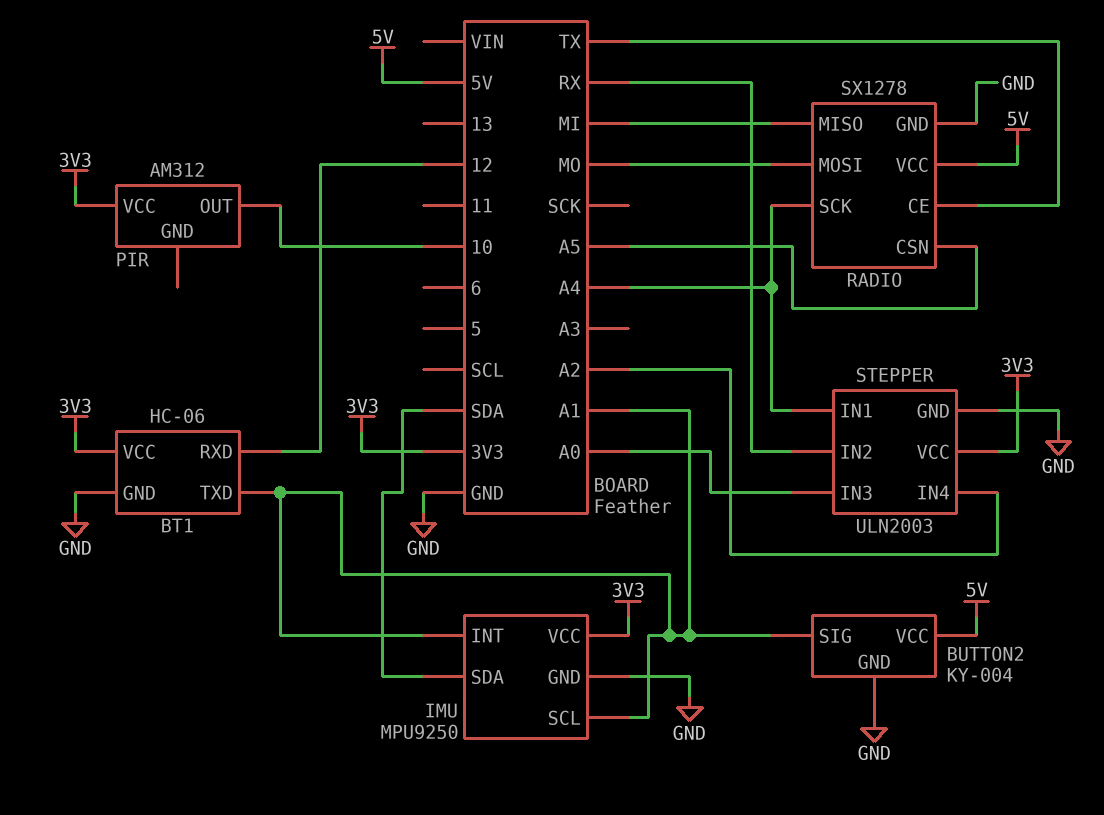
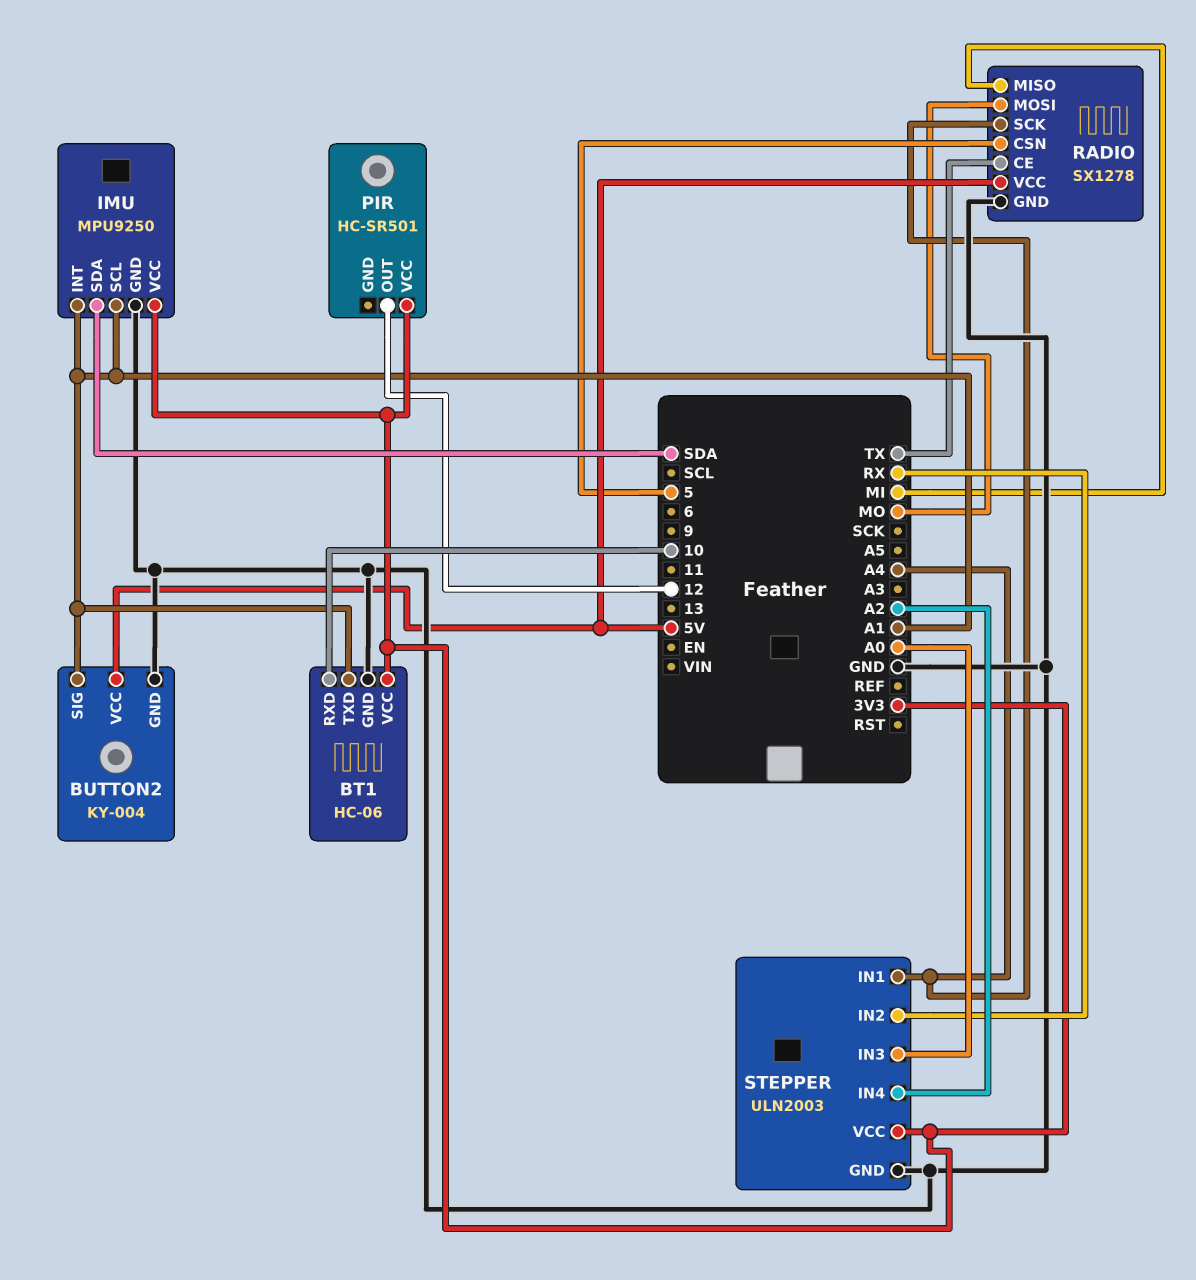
BT1 pin RXD: 12 -> 10
PIR: AM312 -> HC-SR501
PIR pin OUT: 10 -> 12
RADIO pin CSN: A5 -> 5

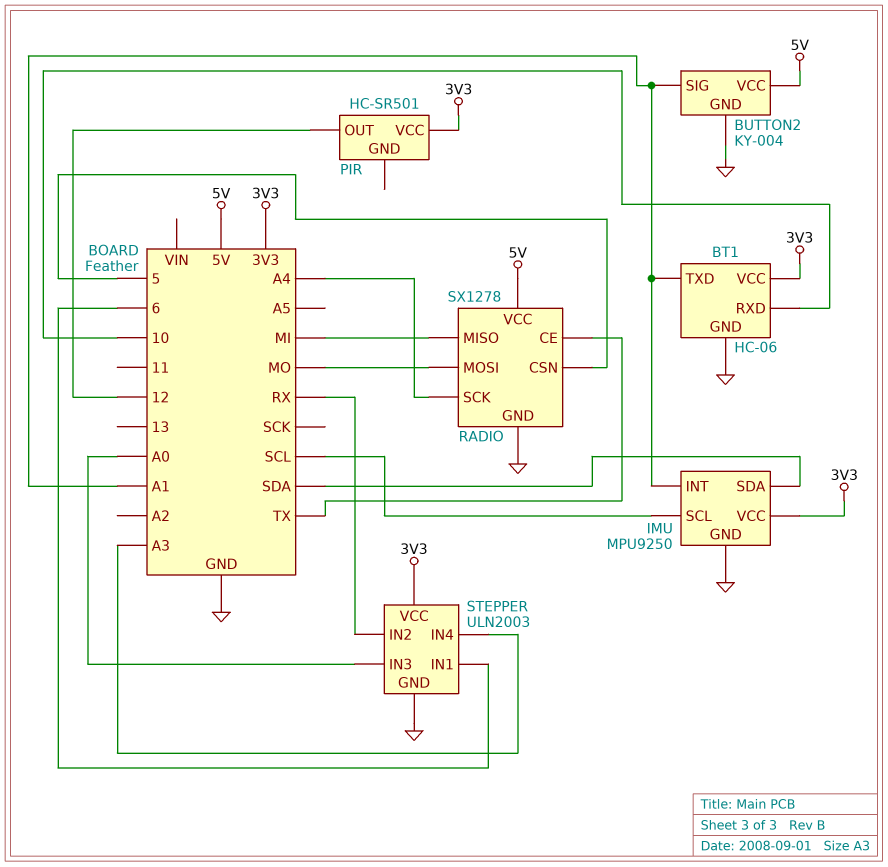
IMU pin SCL: A1 -> SCL
STEPPER pin IN1: A4 -> 6
STEPPER pin IN4: A2 -> A3

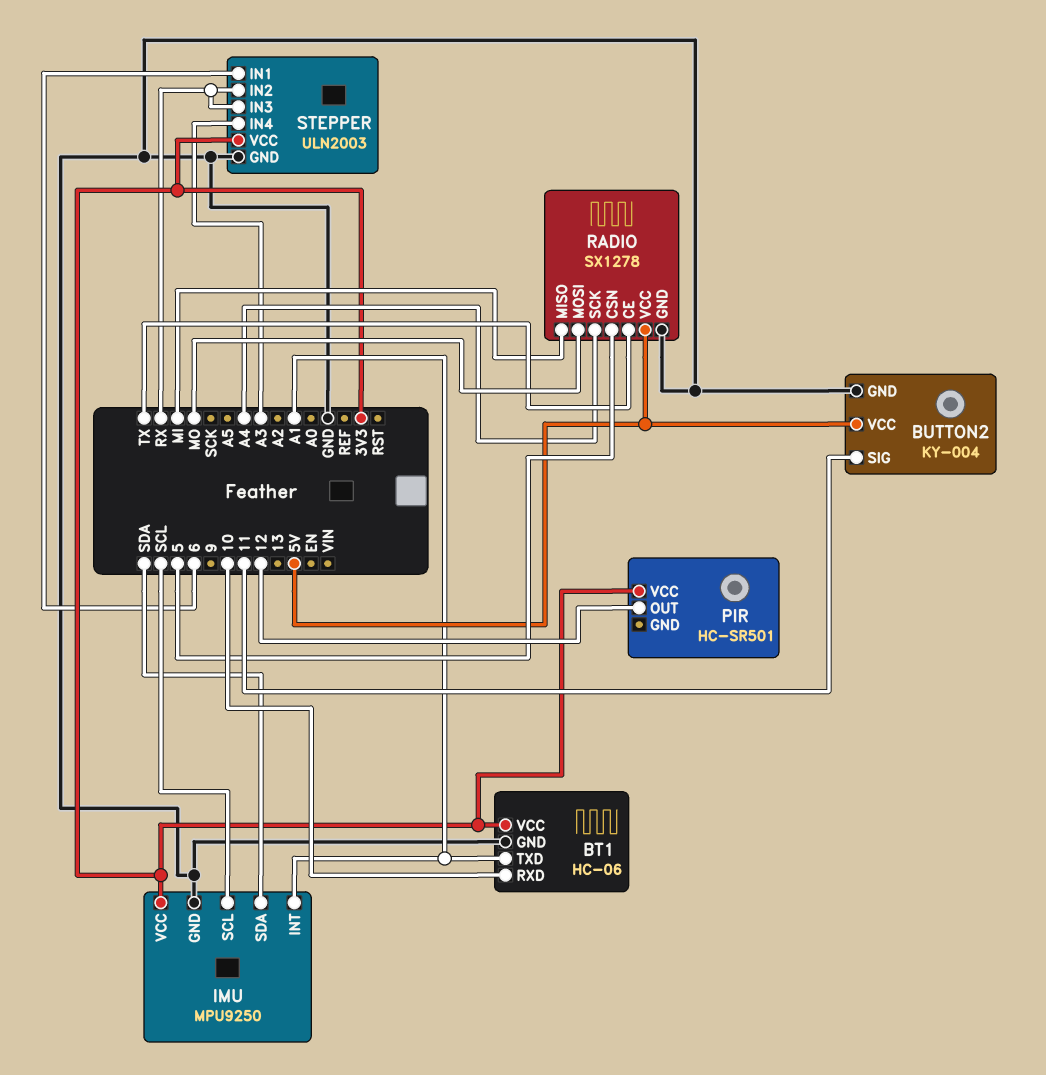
BUTTON2 pin SIG: A1 -> 11
STEPPER pin IN3: A0 -> RX

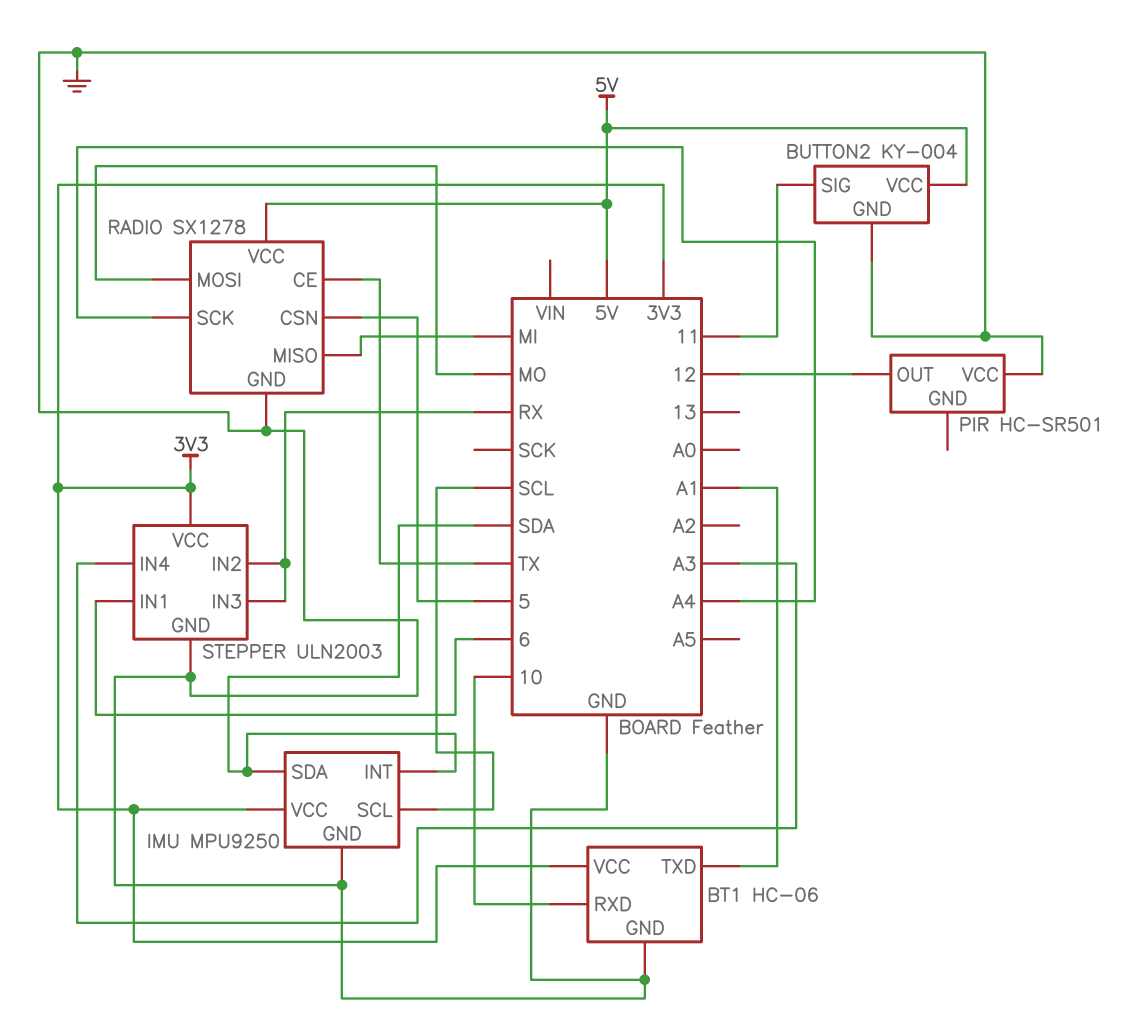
IMU pin INT: A1 -> SDA
PIR pin VCC: 3V3 -> GND

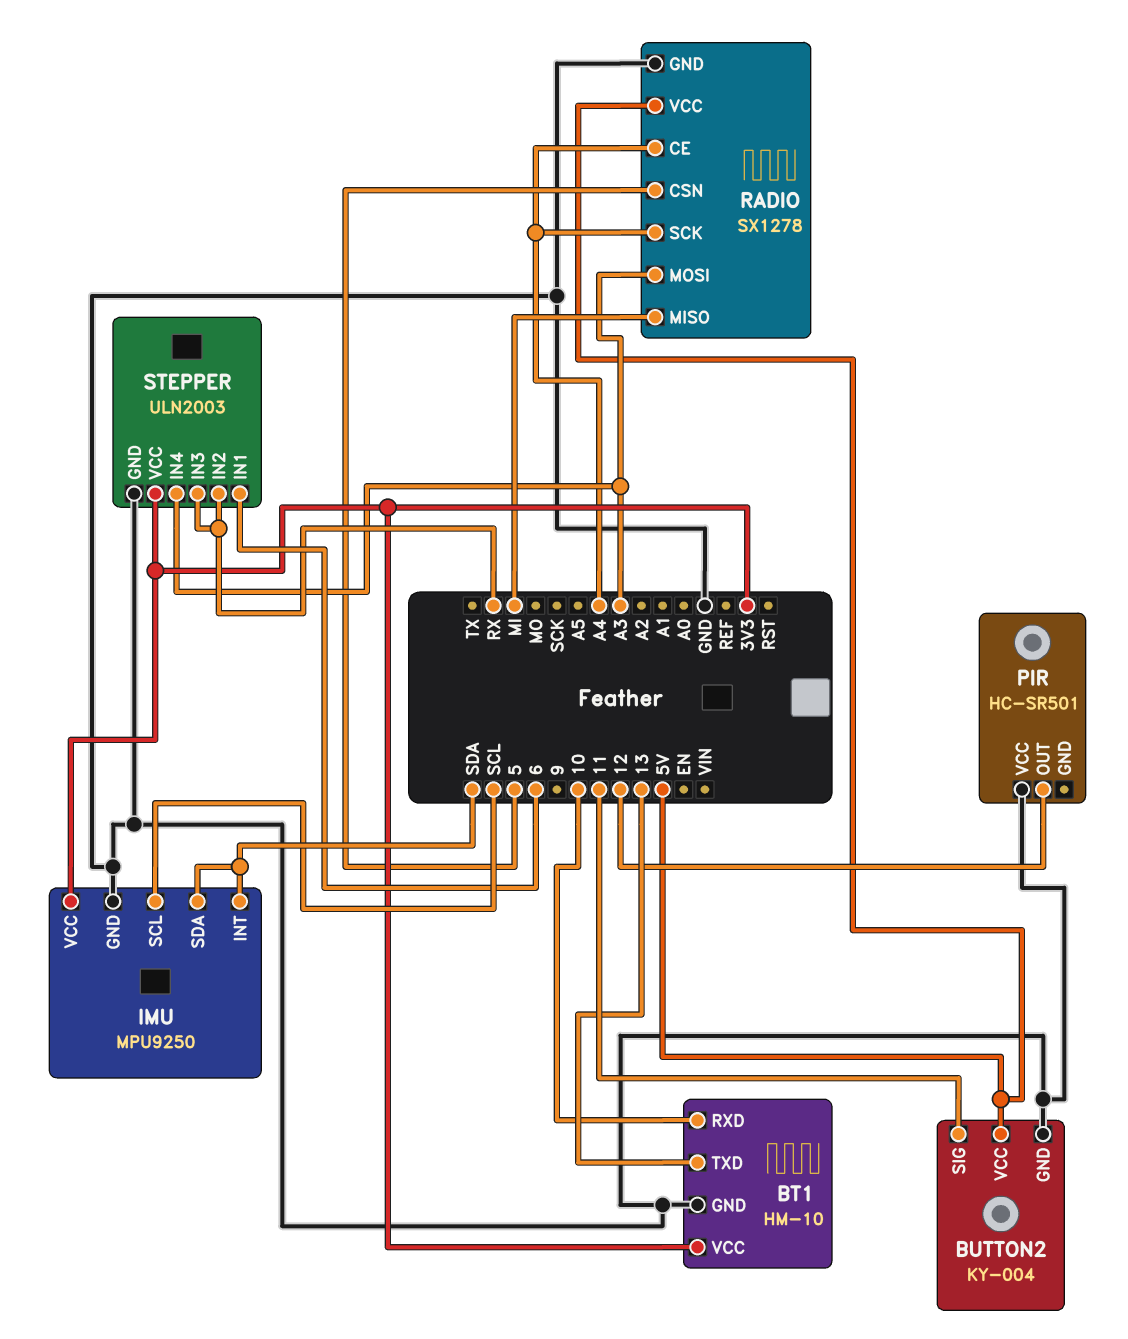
BT1: HC-06 -> HM-10
BT1 pin TXD: A1 -> 13
RADIO pin CE: TX -> A4
RADIO pin MOSI: MO -> A3

